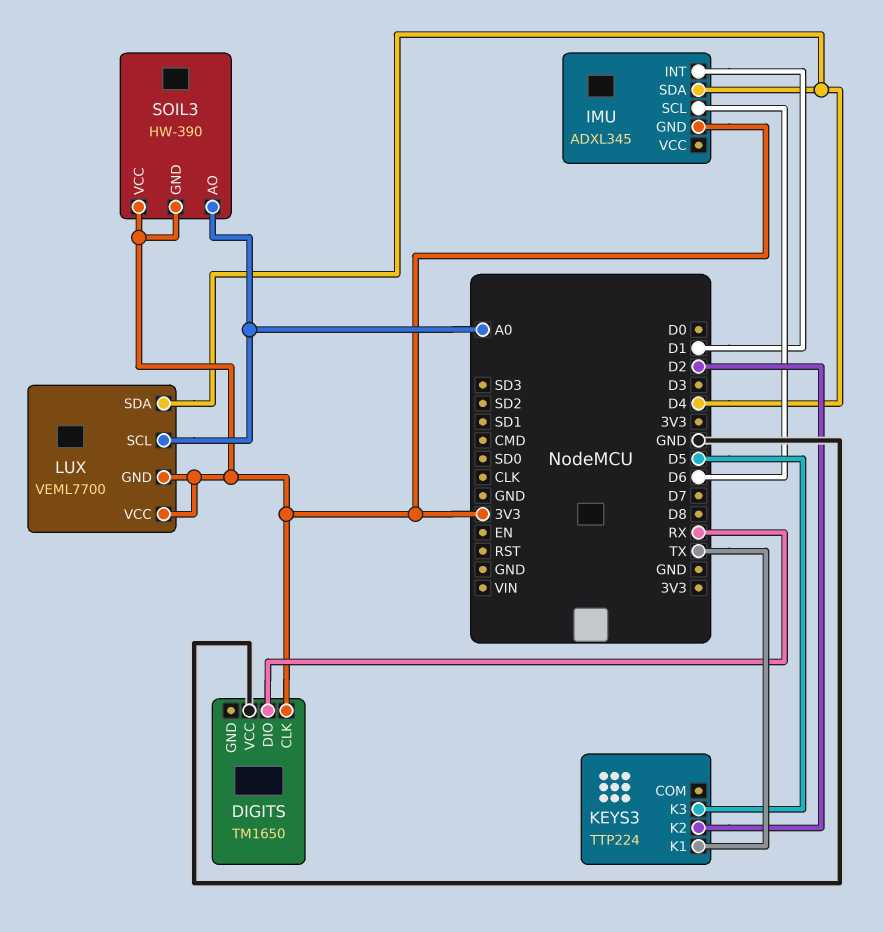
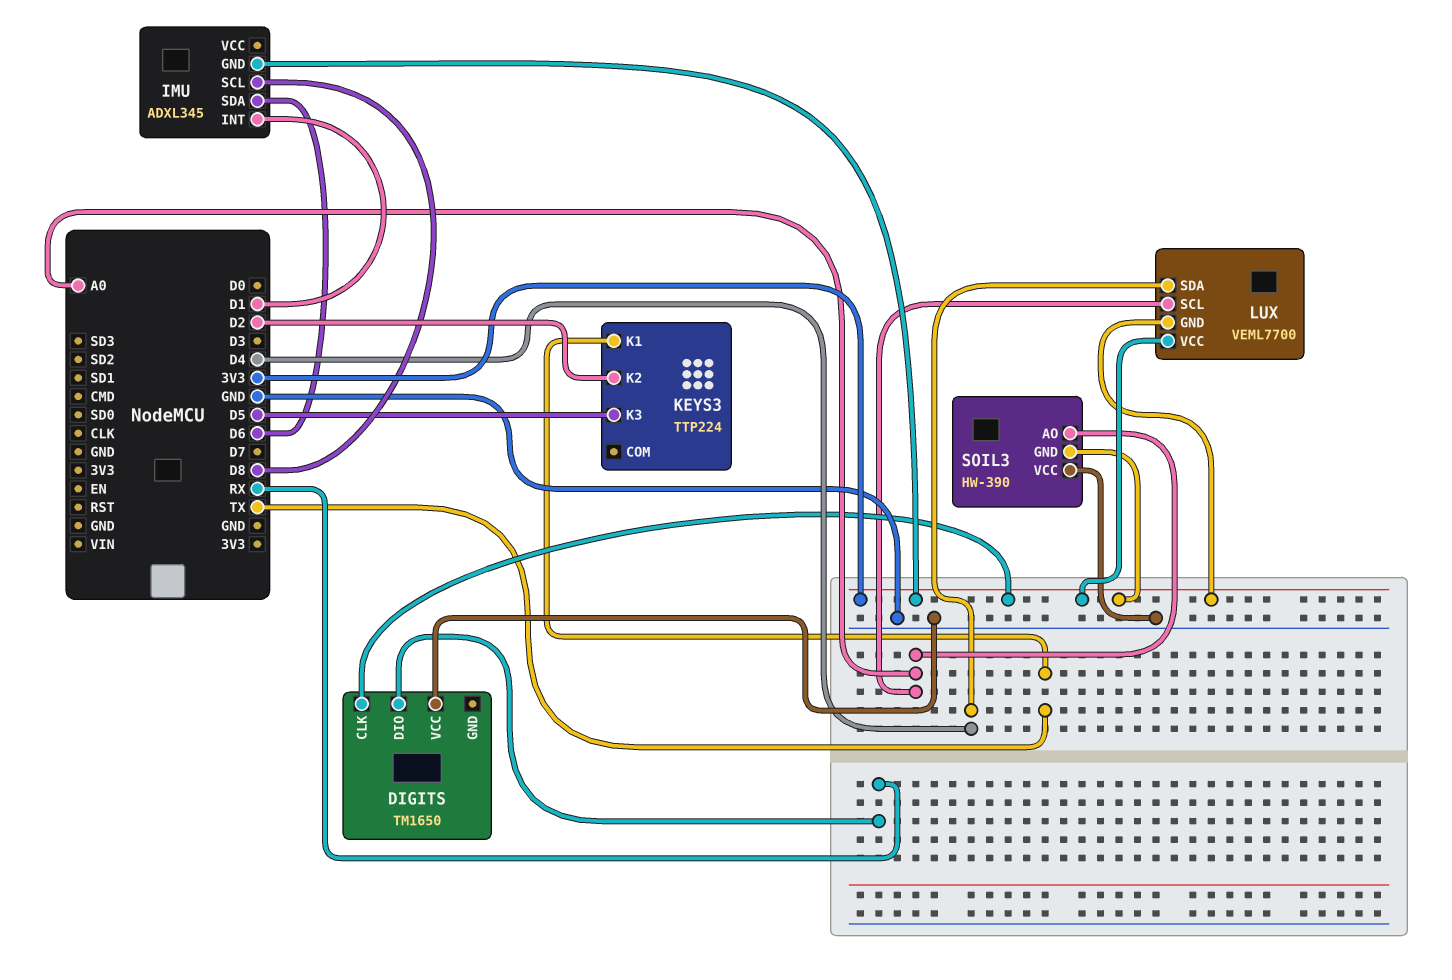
IMU pin SCL: D6 -> D8
IMU pin SDA: D4 -> D6
SOIL3 pin VCC: 3V3 -> GND

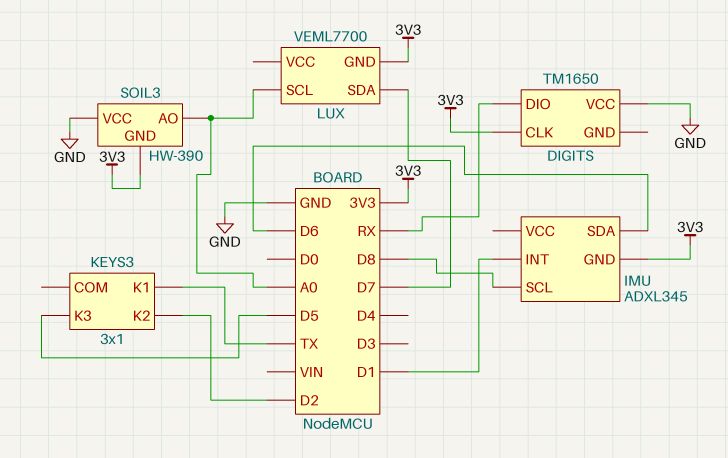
KEYS3: TTP224 -> 3x1
LUX pin SDA: D4 -> D7
LUX pin VCC: 3V3 -> none

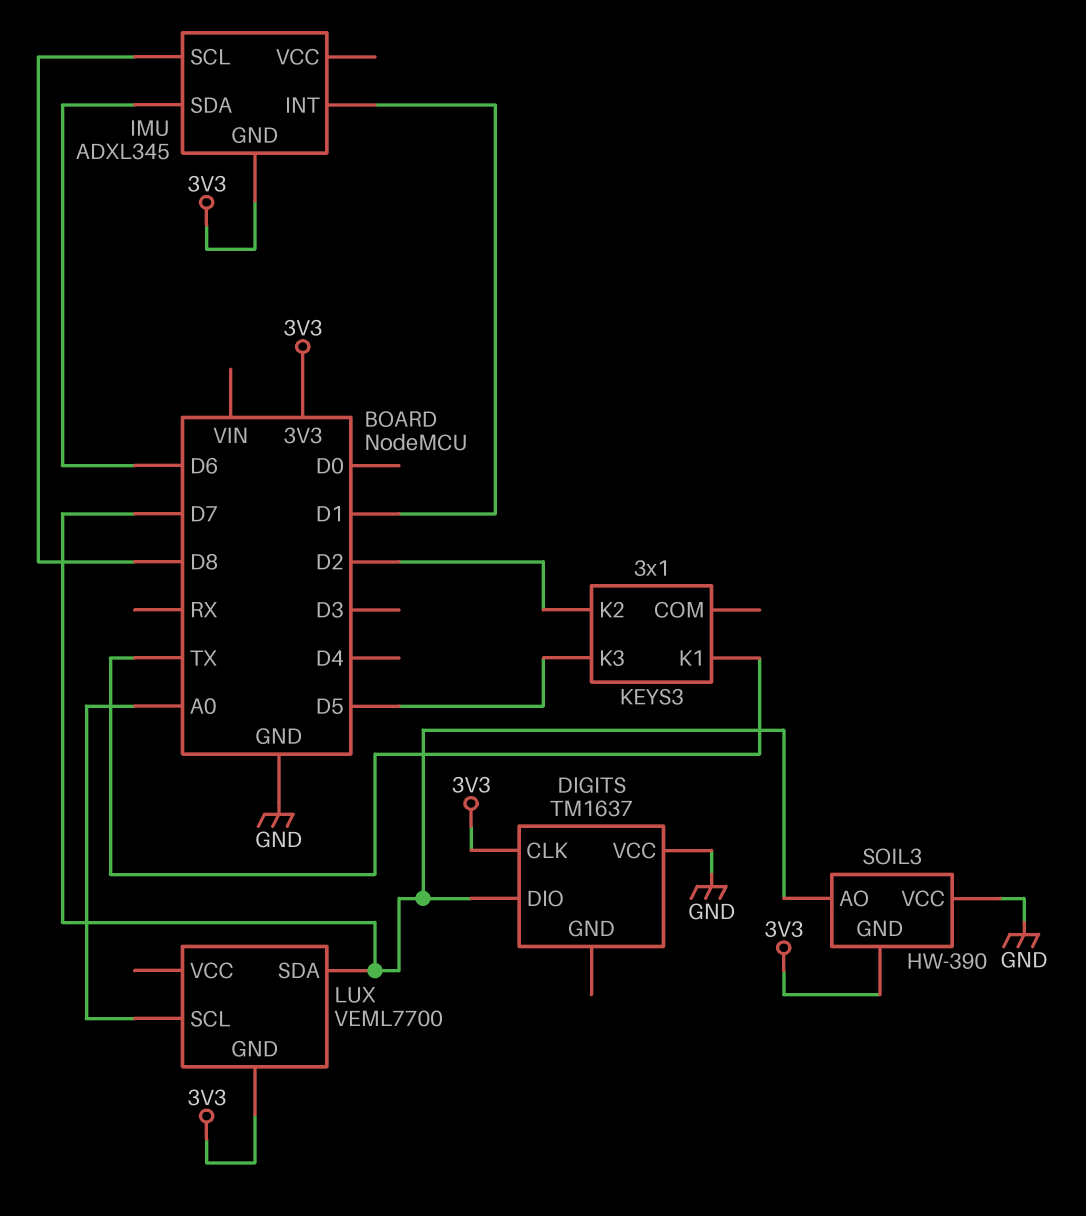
DIGITS: TM1650 -> TM1637
DIGITS pin DIO: RX -> D7
SOIL3 pin AO: A0 -> D7

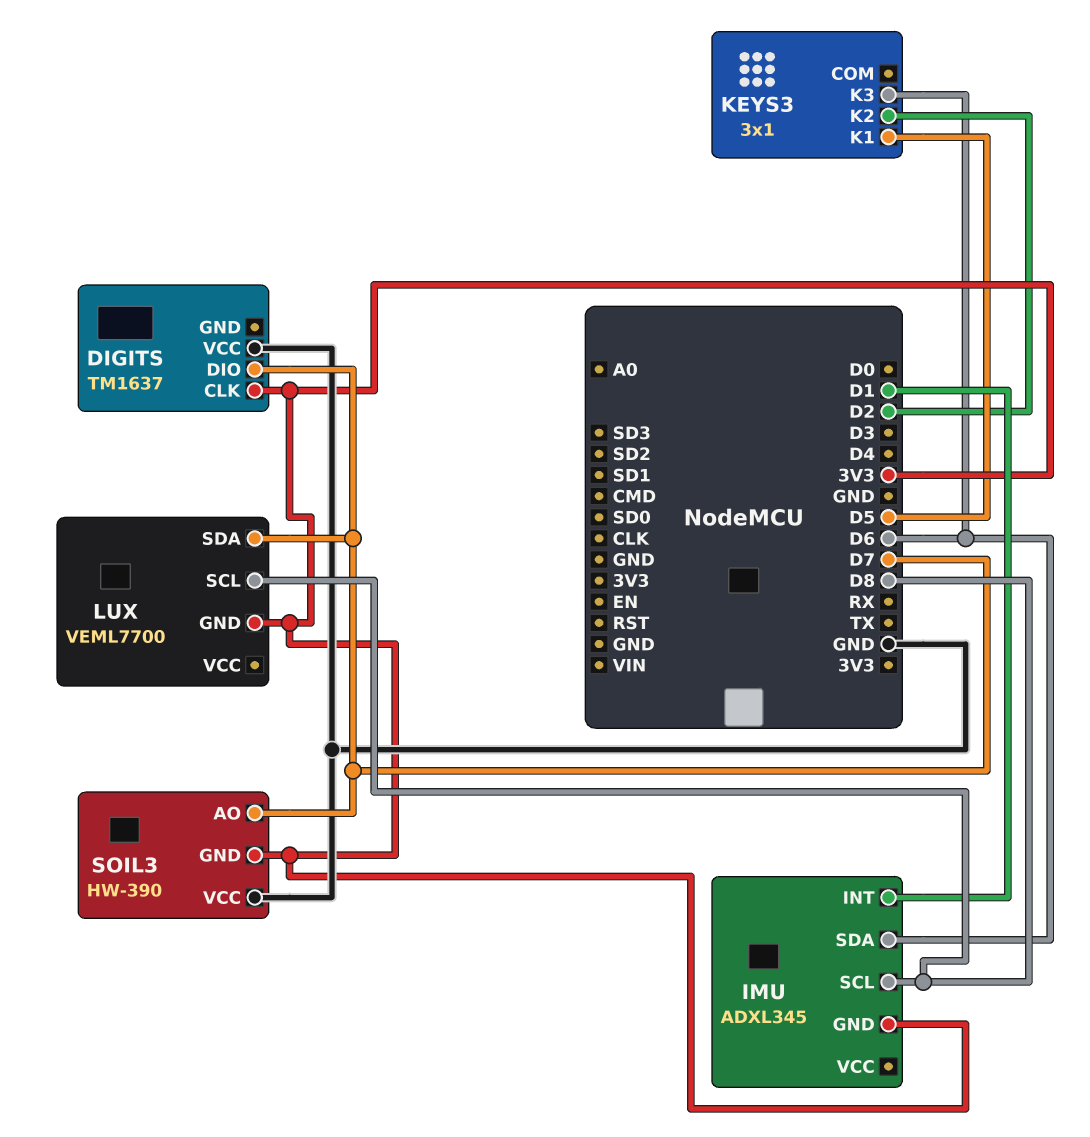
KEYS3 pin K1: TX -> D5
KEYS3 pin K3: D5 -> D6
LUX pin SCL: A0 -> D8

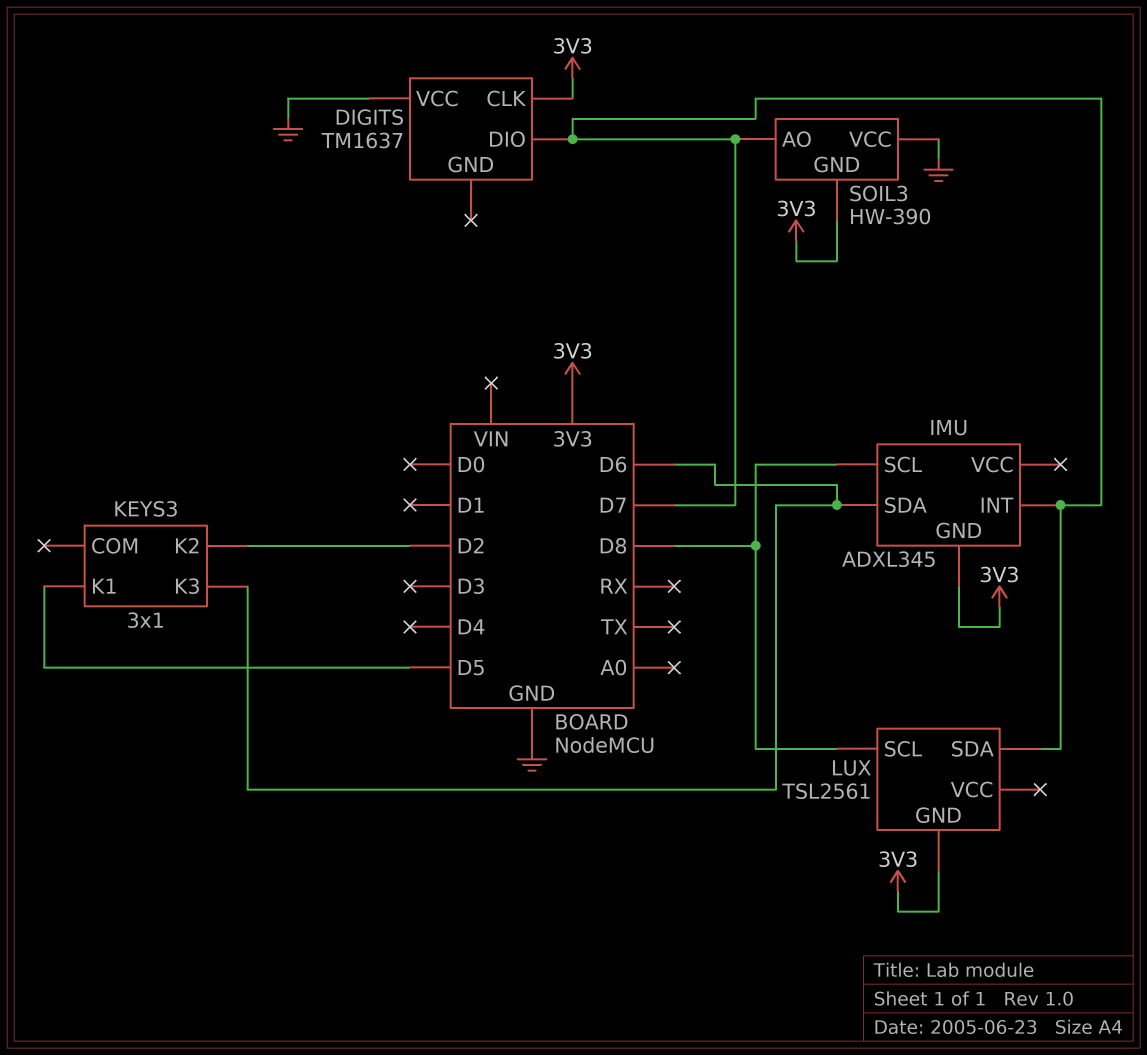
IMU pin INT: D1 -> D7
LUX: VEML7700 -> TSL2561

